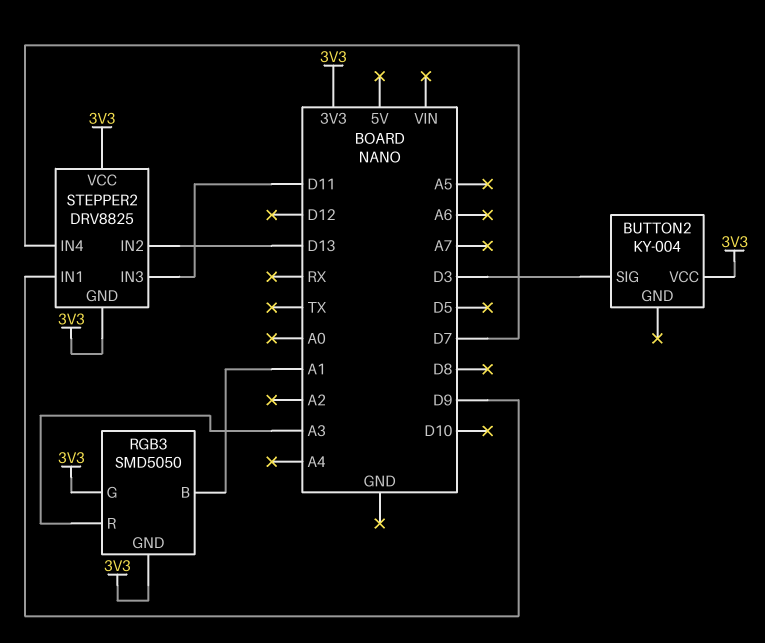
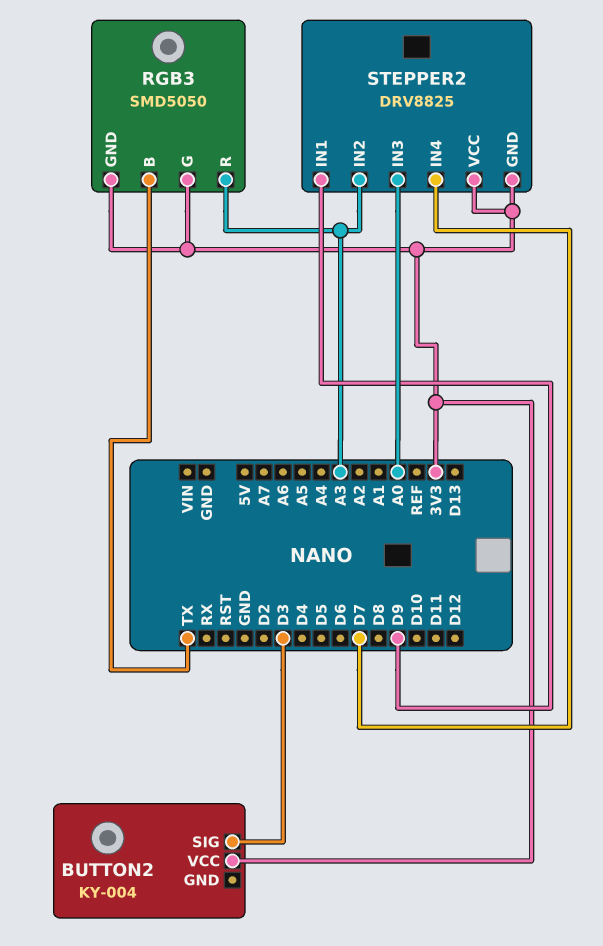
RGB3 pin B: A1 -> TX
STEPPER2 pin IN2: D13 -> A3
STEPPER2 pin IN3: D11 -> A0

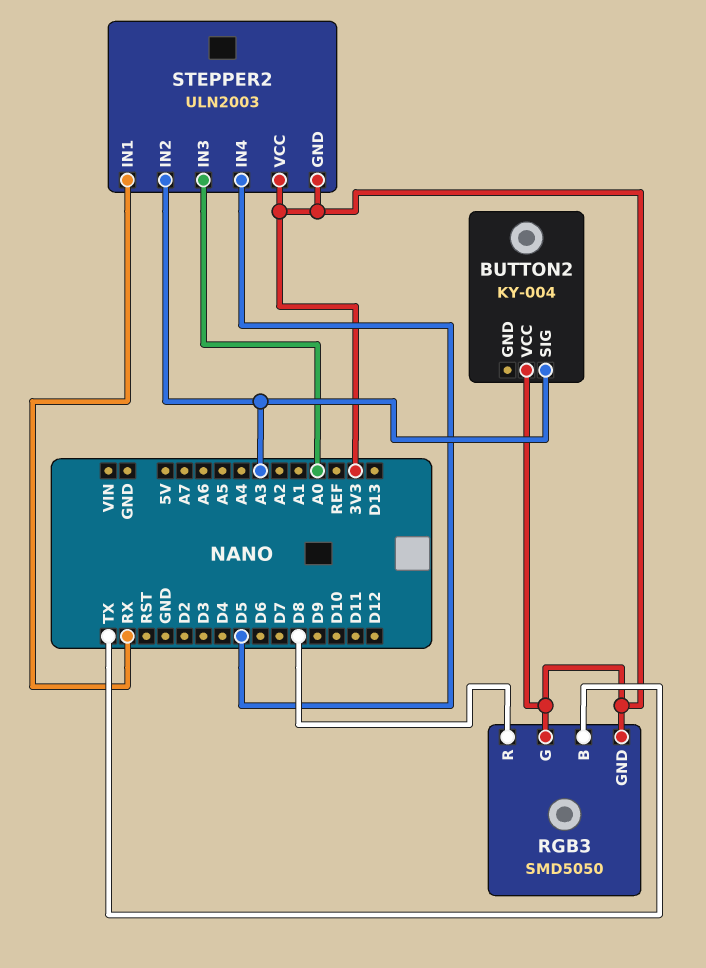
BUTTON2 pin SIG: D3 -> A3
RGB3 pin R: A3 -> D8
STEPPER2: DRV8825 -> ULN2003
STEPPER2 pin IN1: D9 -> RX
STEPPER2 pin IN4: D7 -> D5

